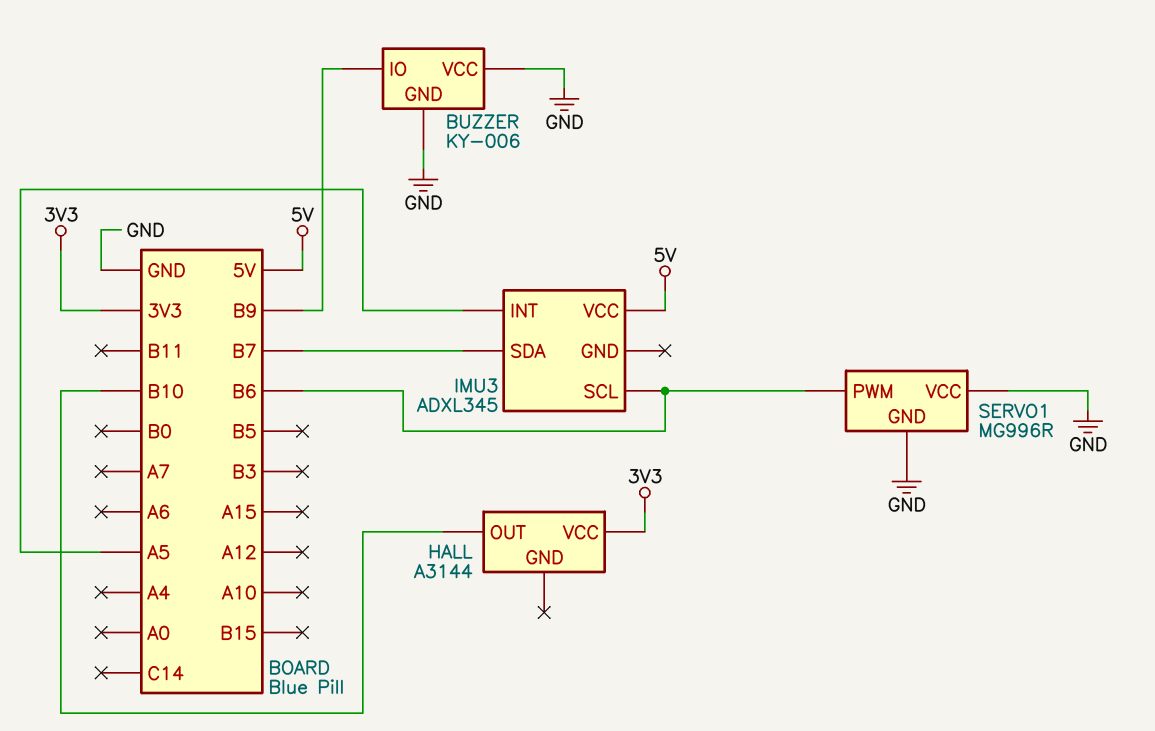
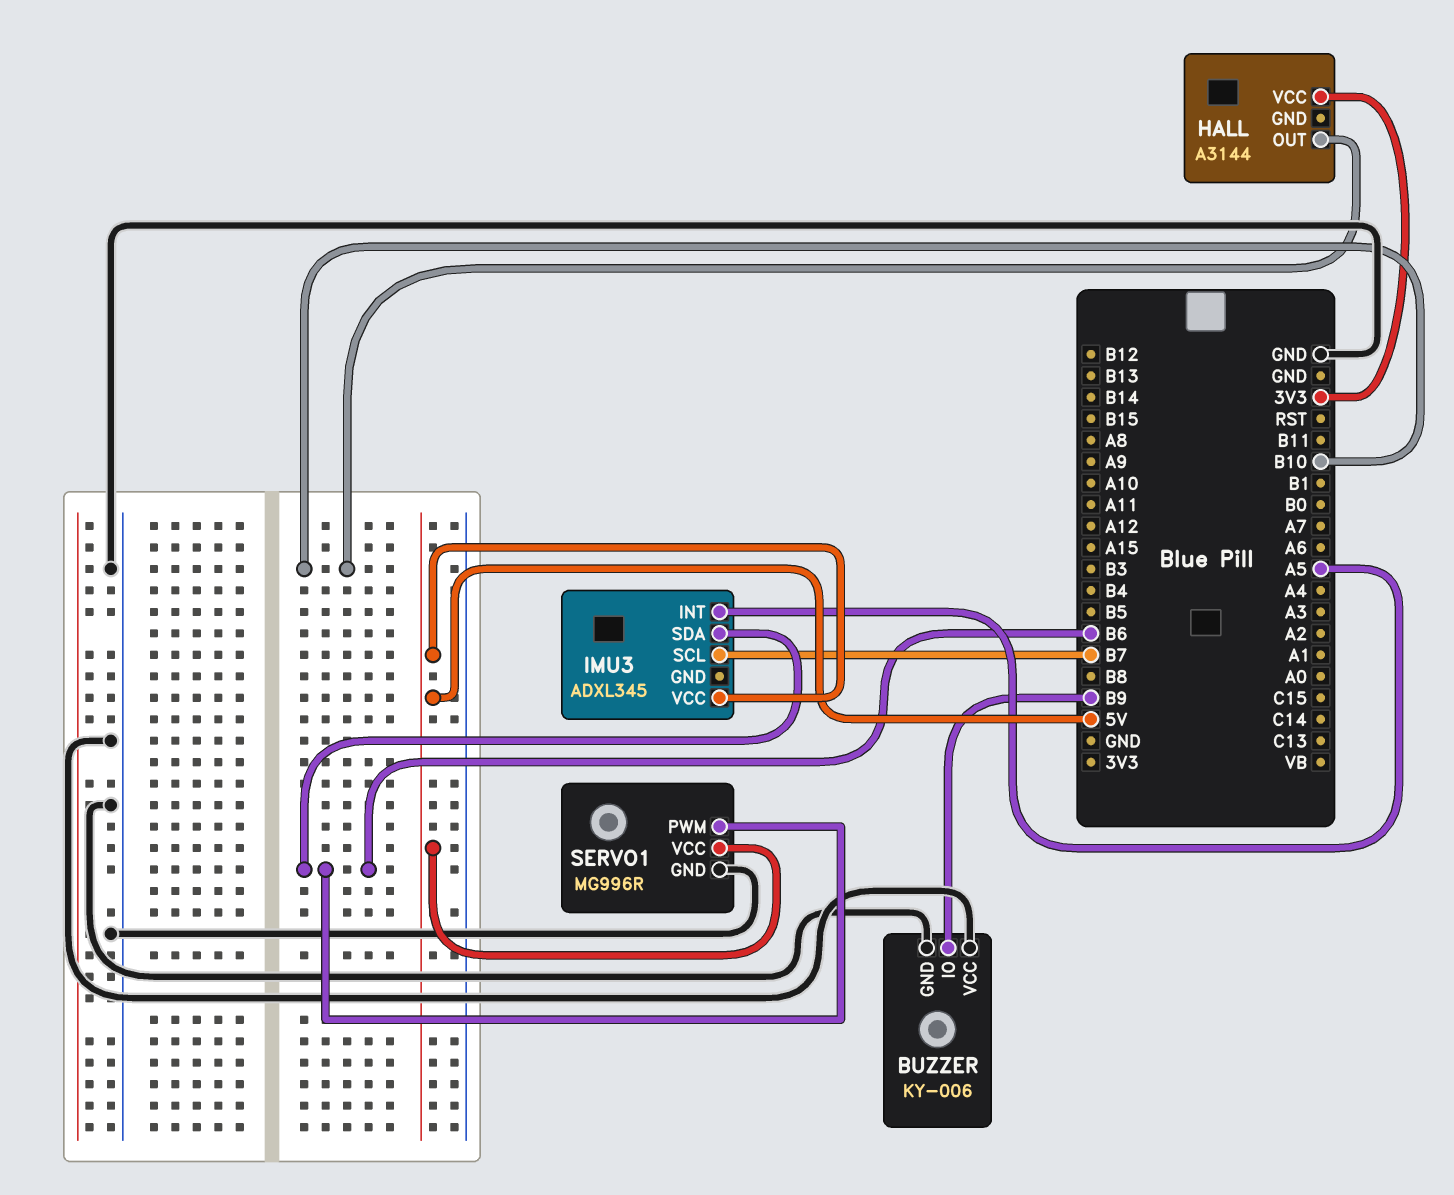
IMU3 pin SCL: B6 -> B7
IMU3 pin SDA: B7 -> B6
SERVO1 pin VCC: GND -> 5V

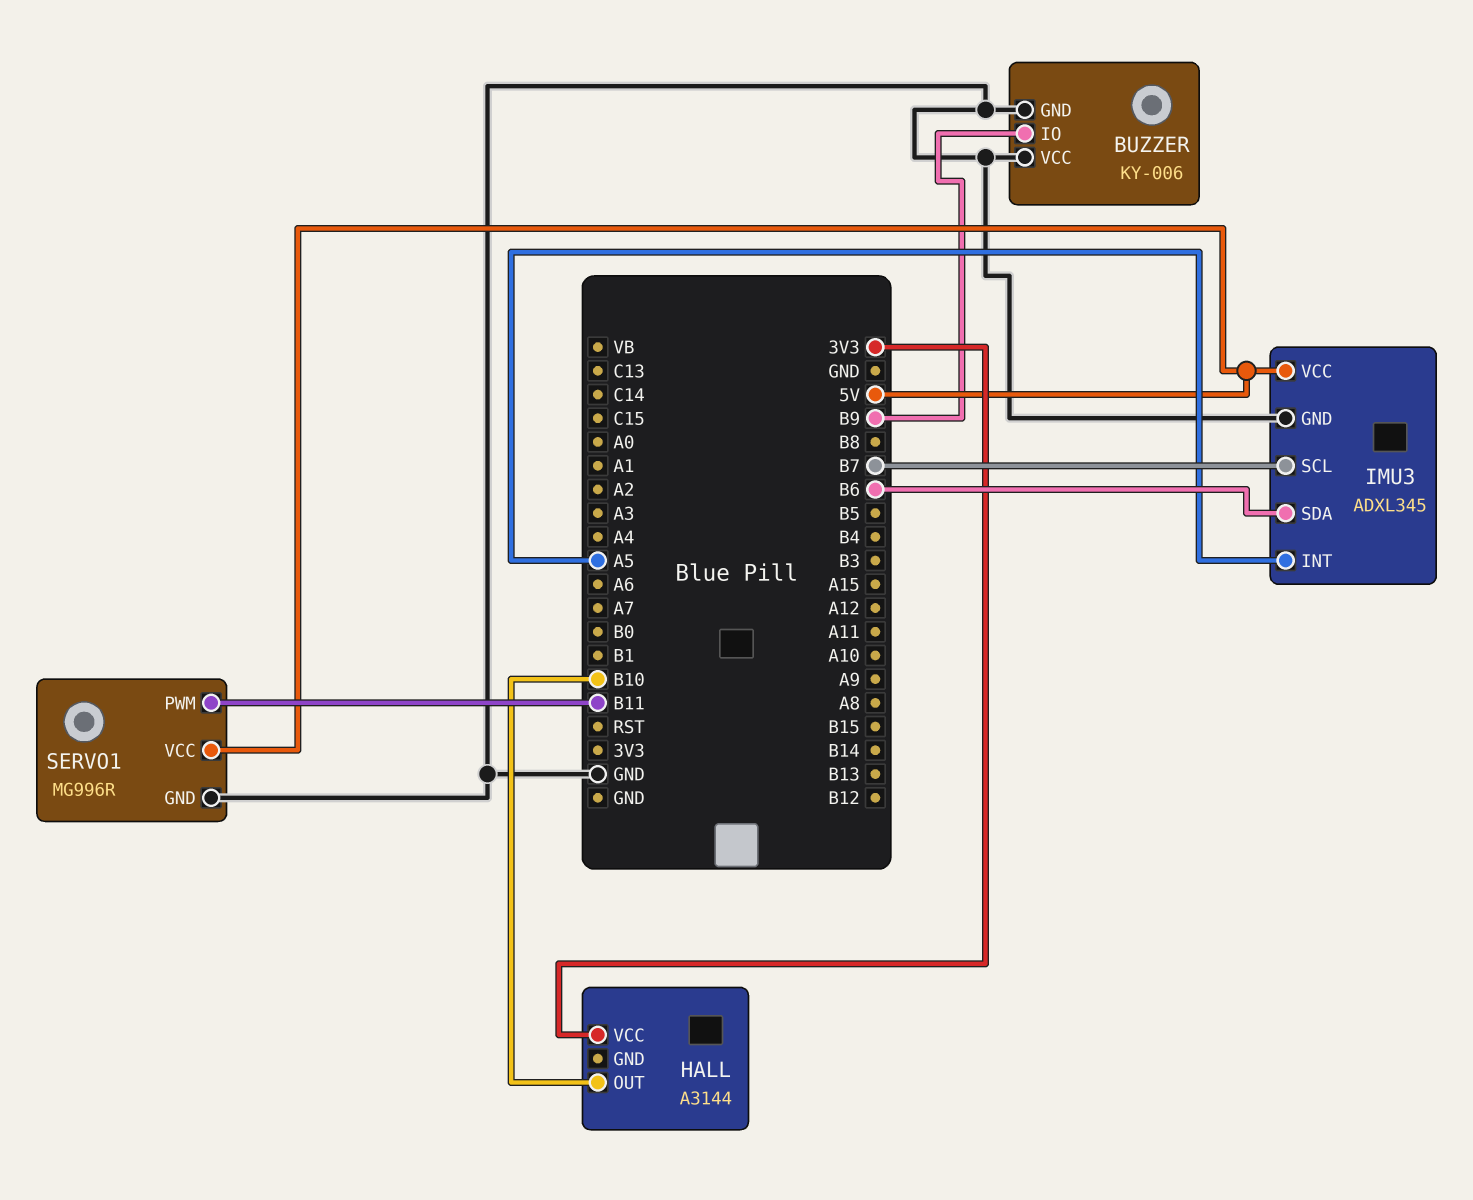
IMU3 pin GND: none -> GND
SERVO1 pin PWM: B6 -> B11

